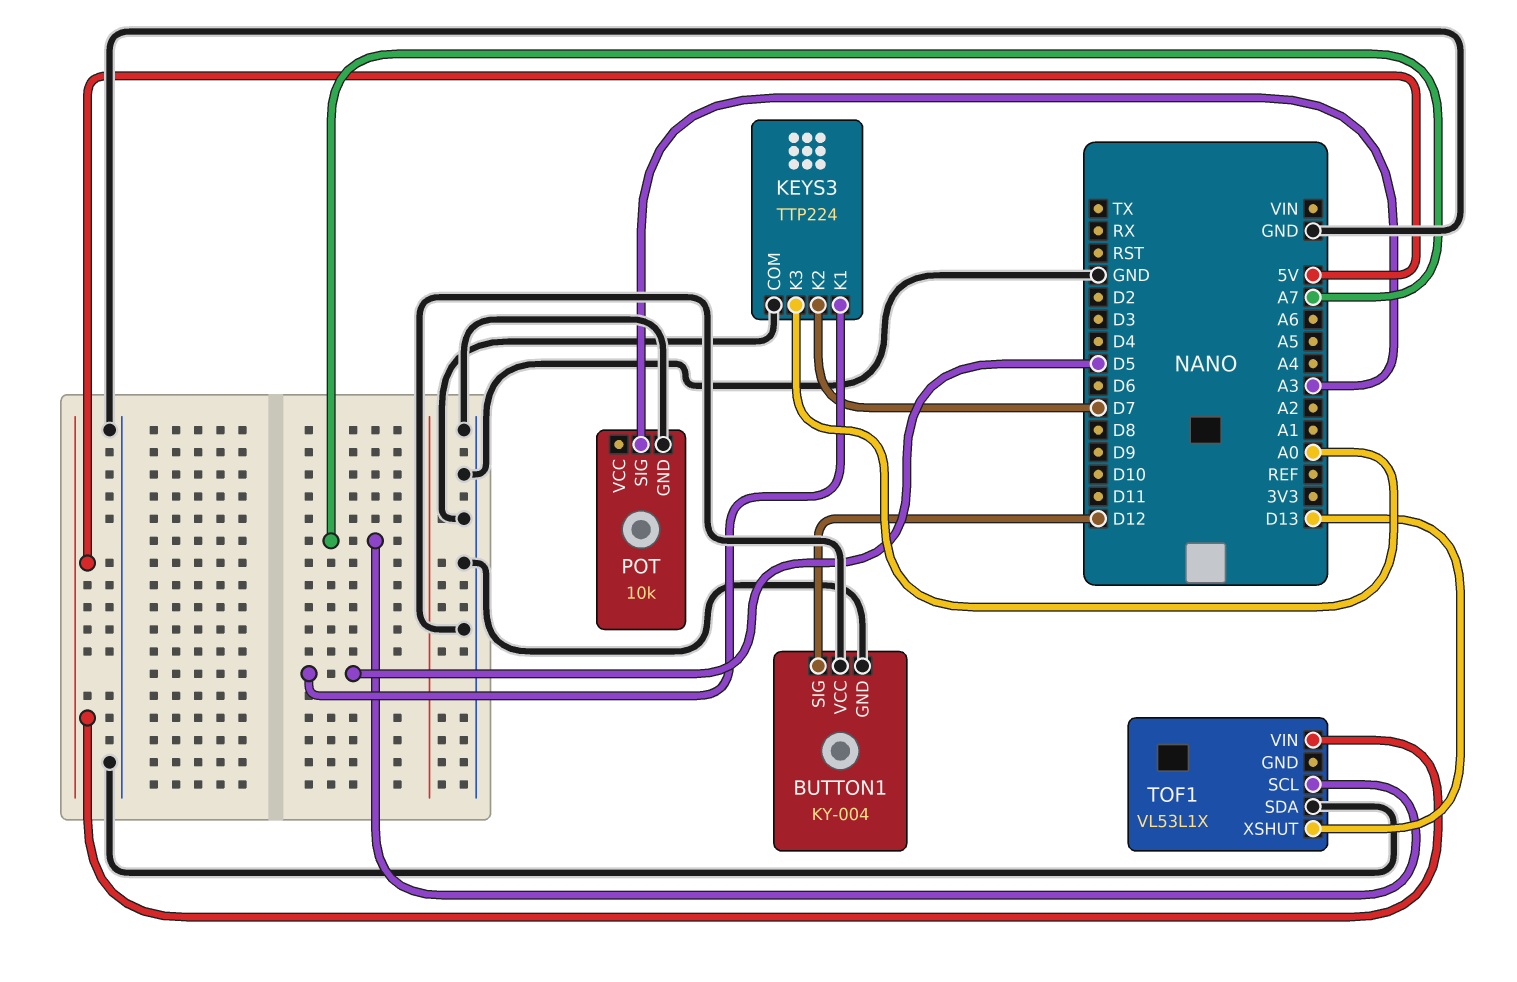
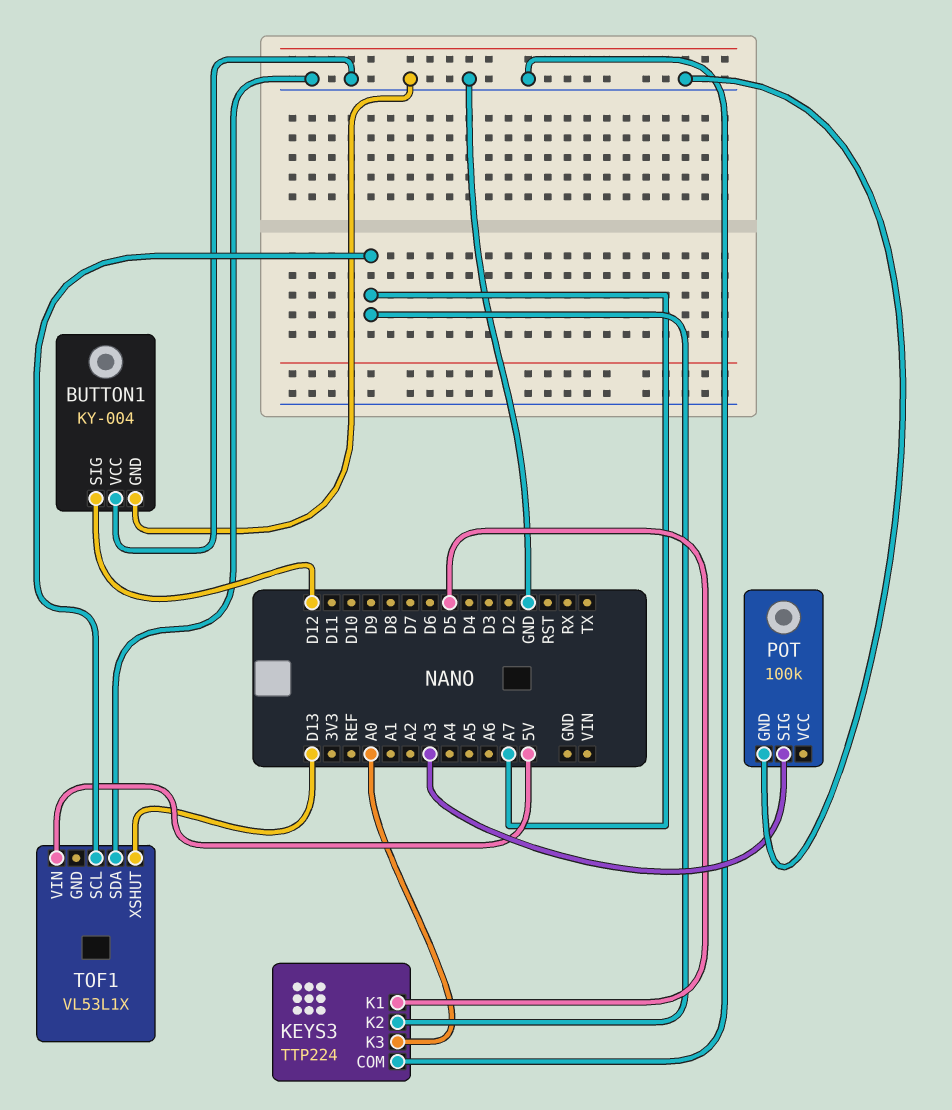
KEYS3 pin K2: D7 -> A7
POT: 10k -> 100k

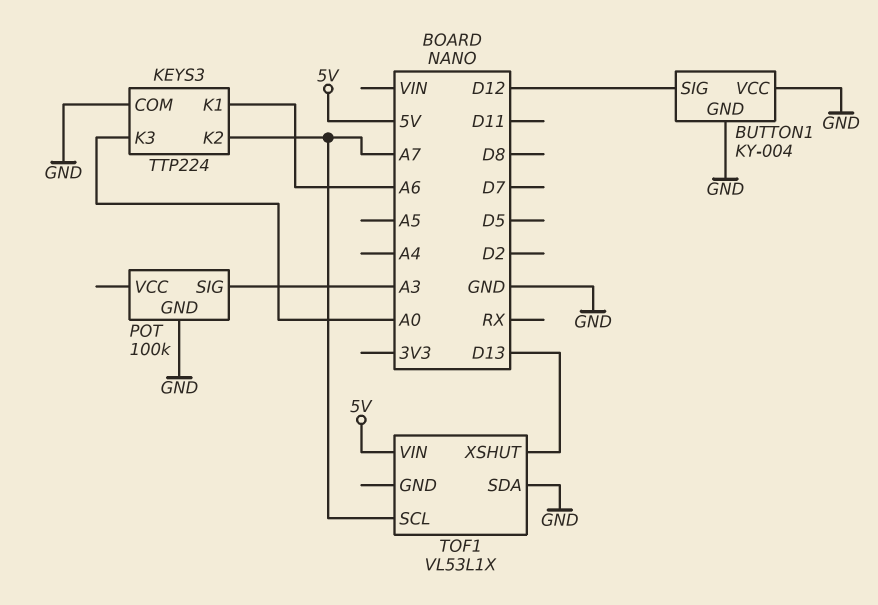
KEYS3 pin K1: D5 -> A6

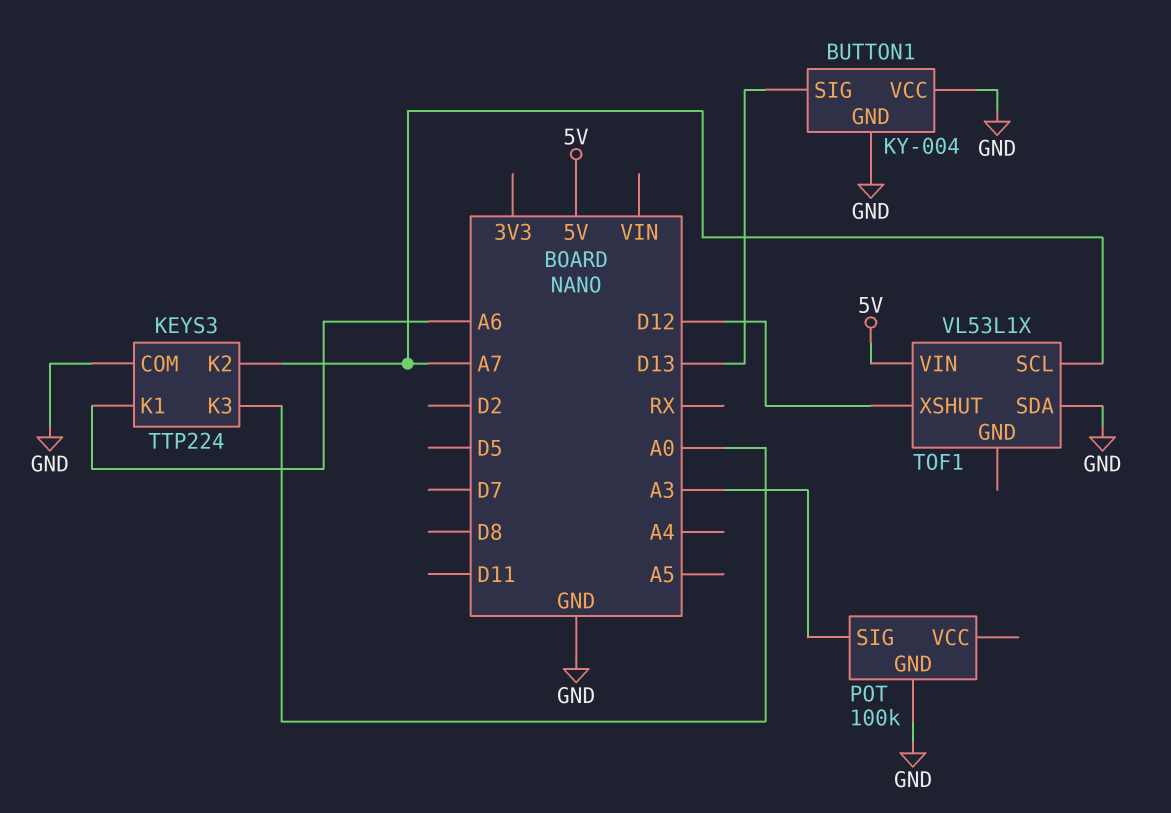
BUTTON1 pin SIG: D12 -> D13
TOF1 pin XSHUT: D13 -> D12

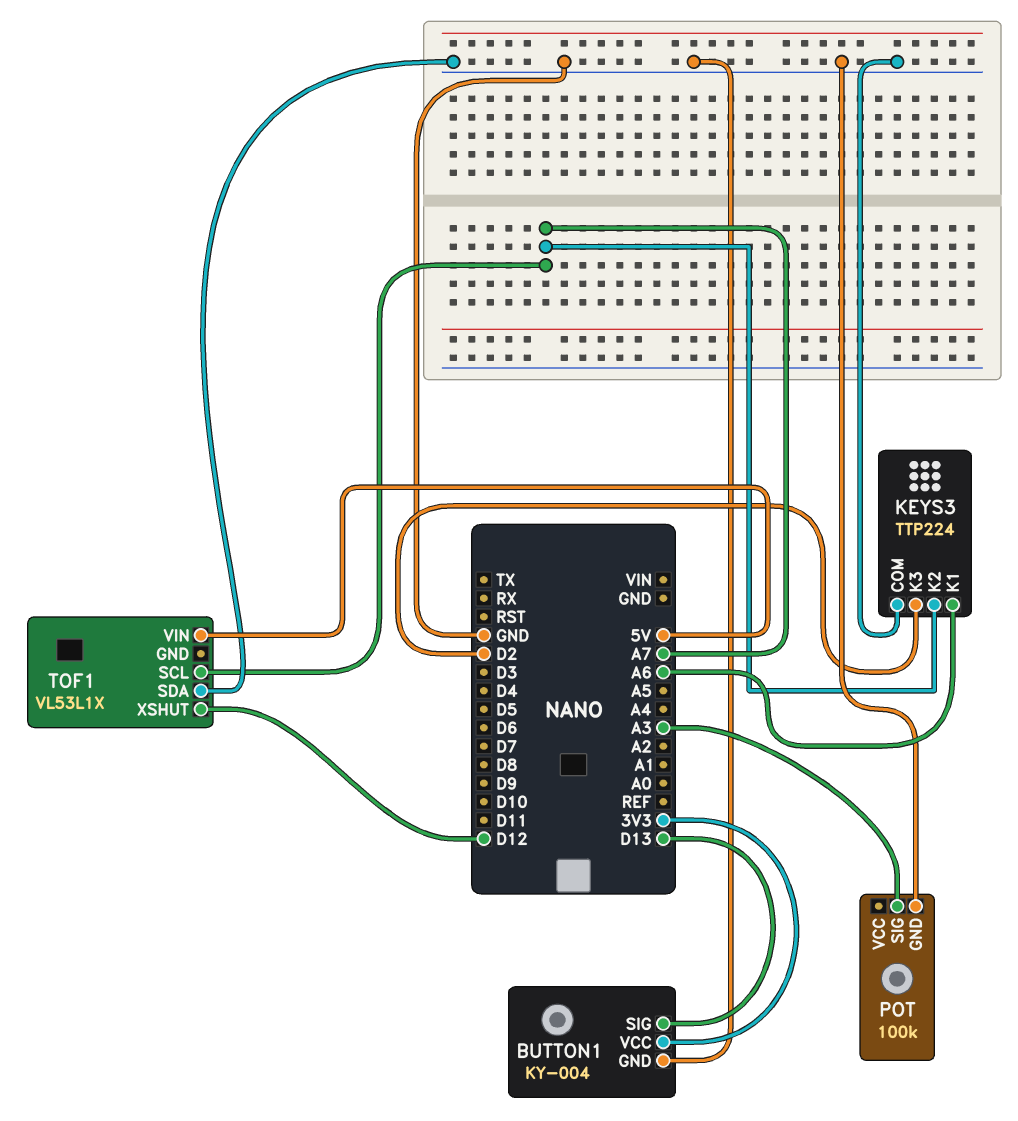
BUTTON1 pin VCC: GND -> 3V3
KEYS3 pin K3: A0 -> D2

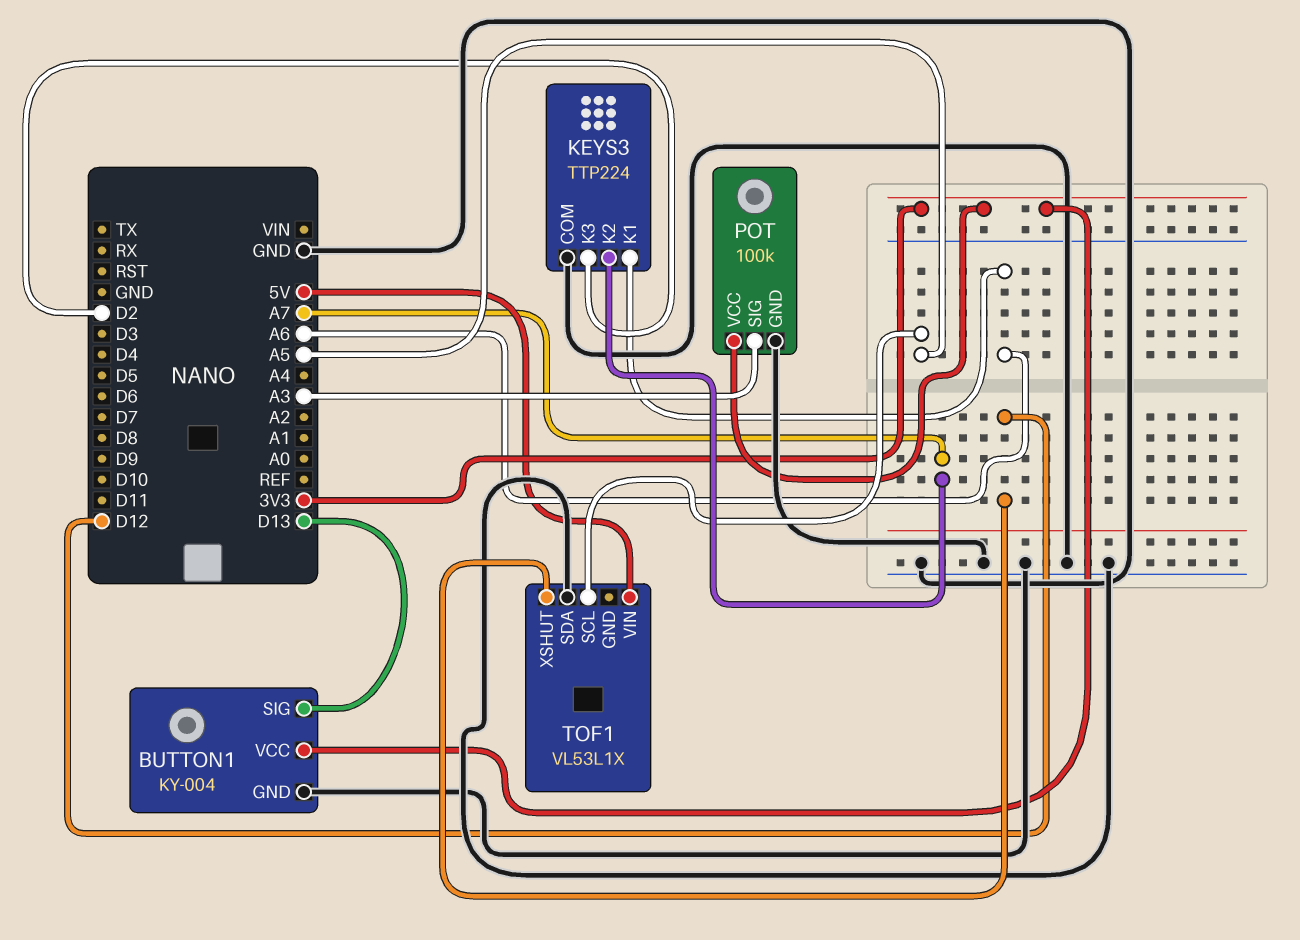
POT pin VCC: none -> 3V3
TOF1 pin SCL: A7 -> A5

